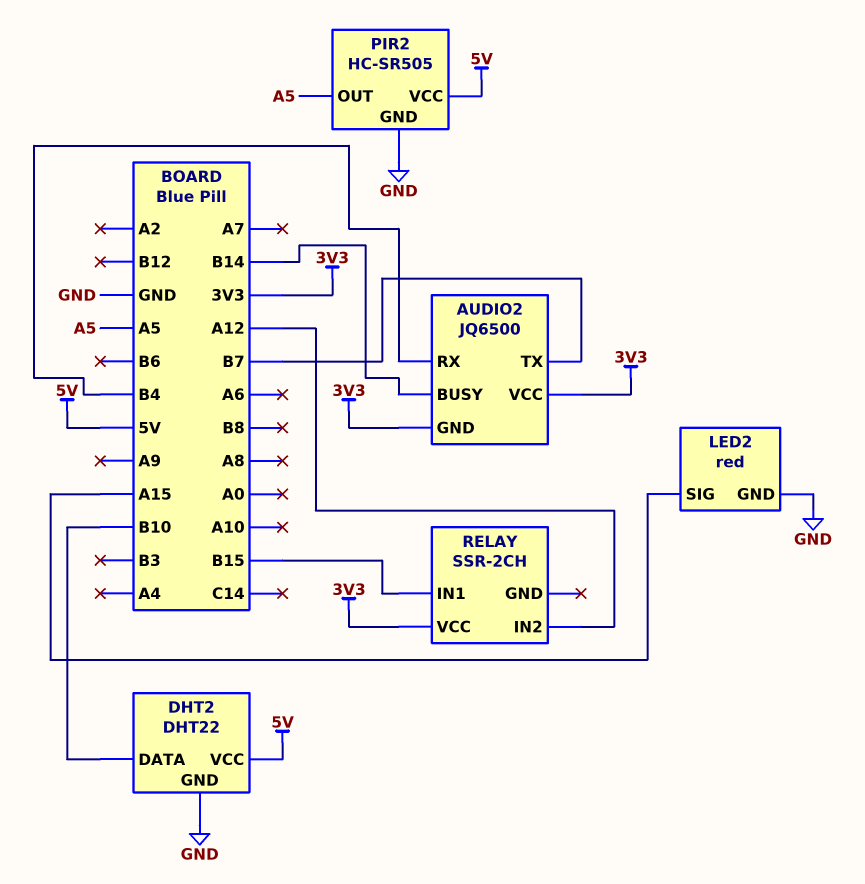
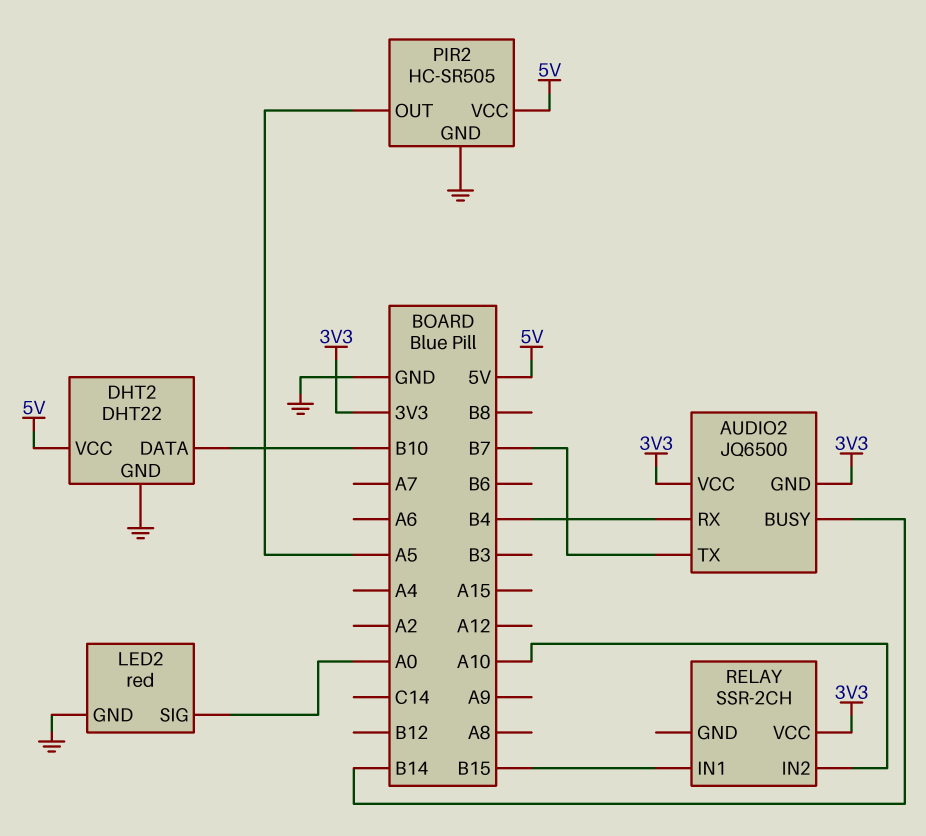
LED2 pin SIG: A15 -> A0
RELAY pin IN2: A12 -> A10

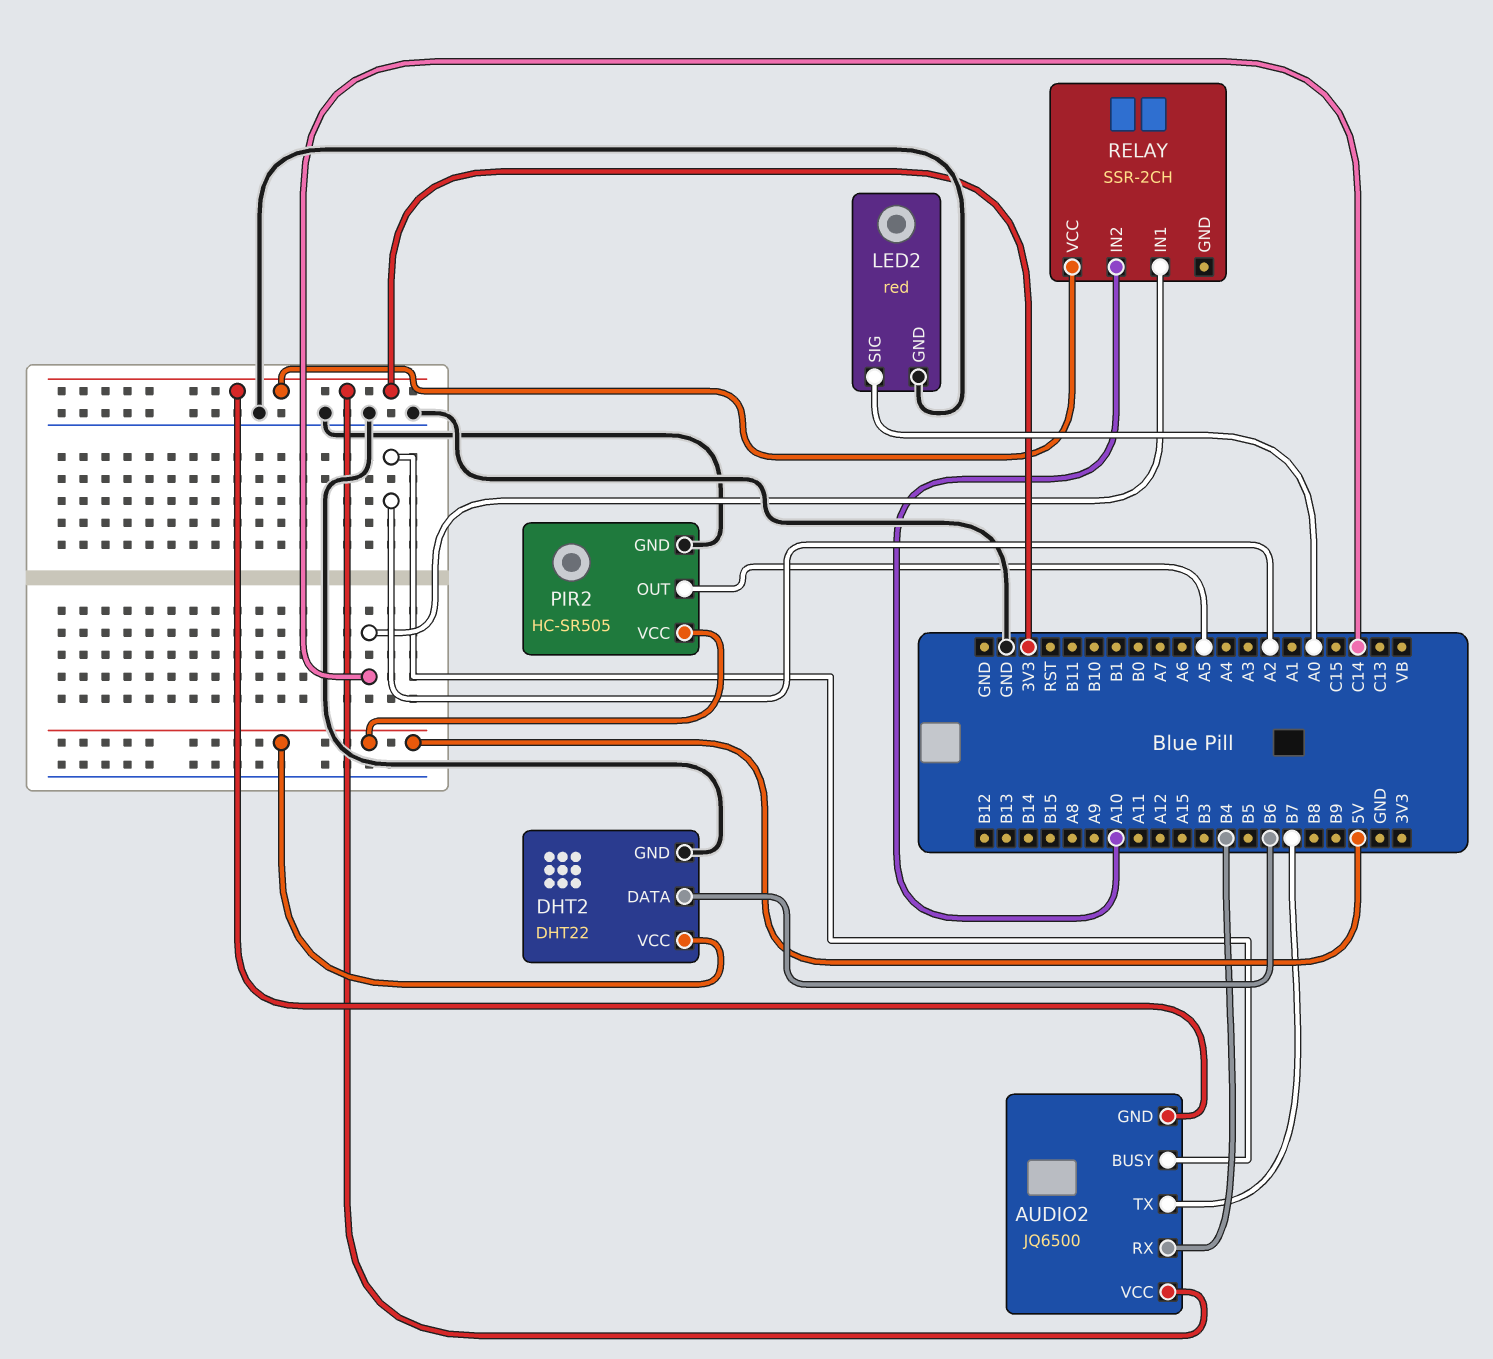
AUDIO2 pin BUSY: B14 -> A2
DHT2 pin DATA: B10 -> B6
RELAY pin IN1: B15 -> C14

